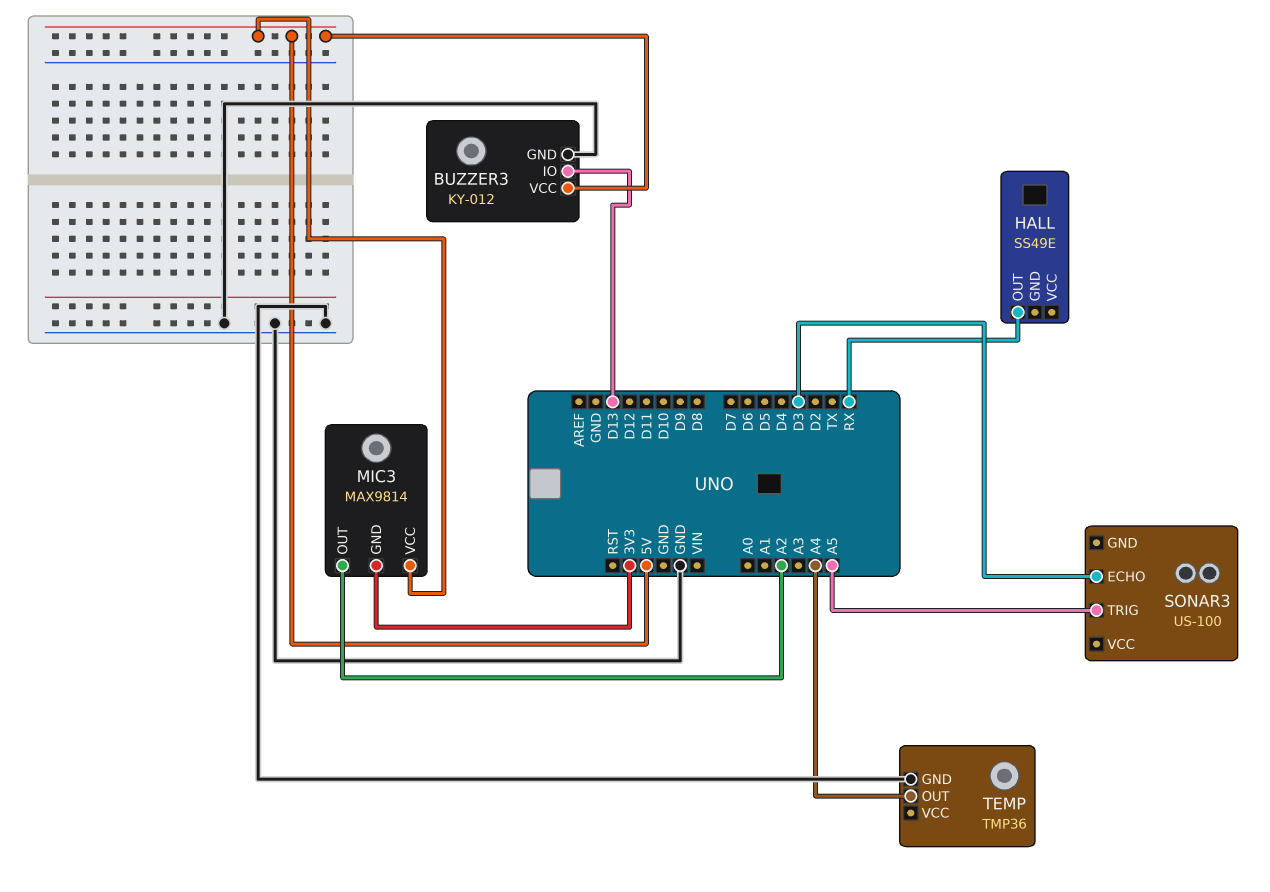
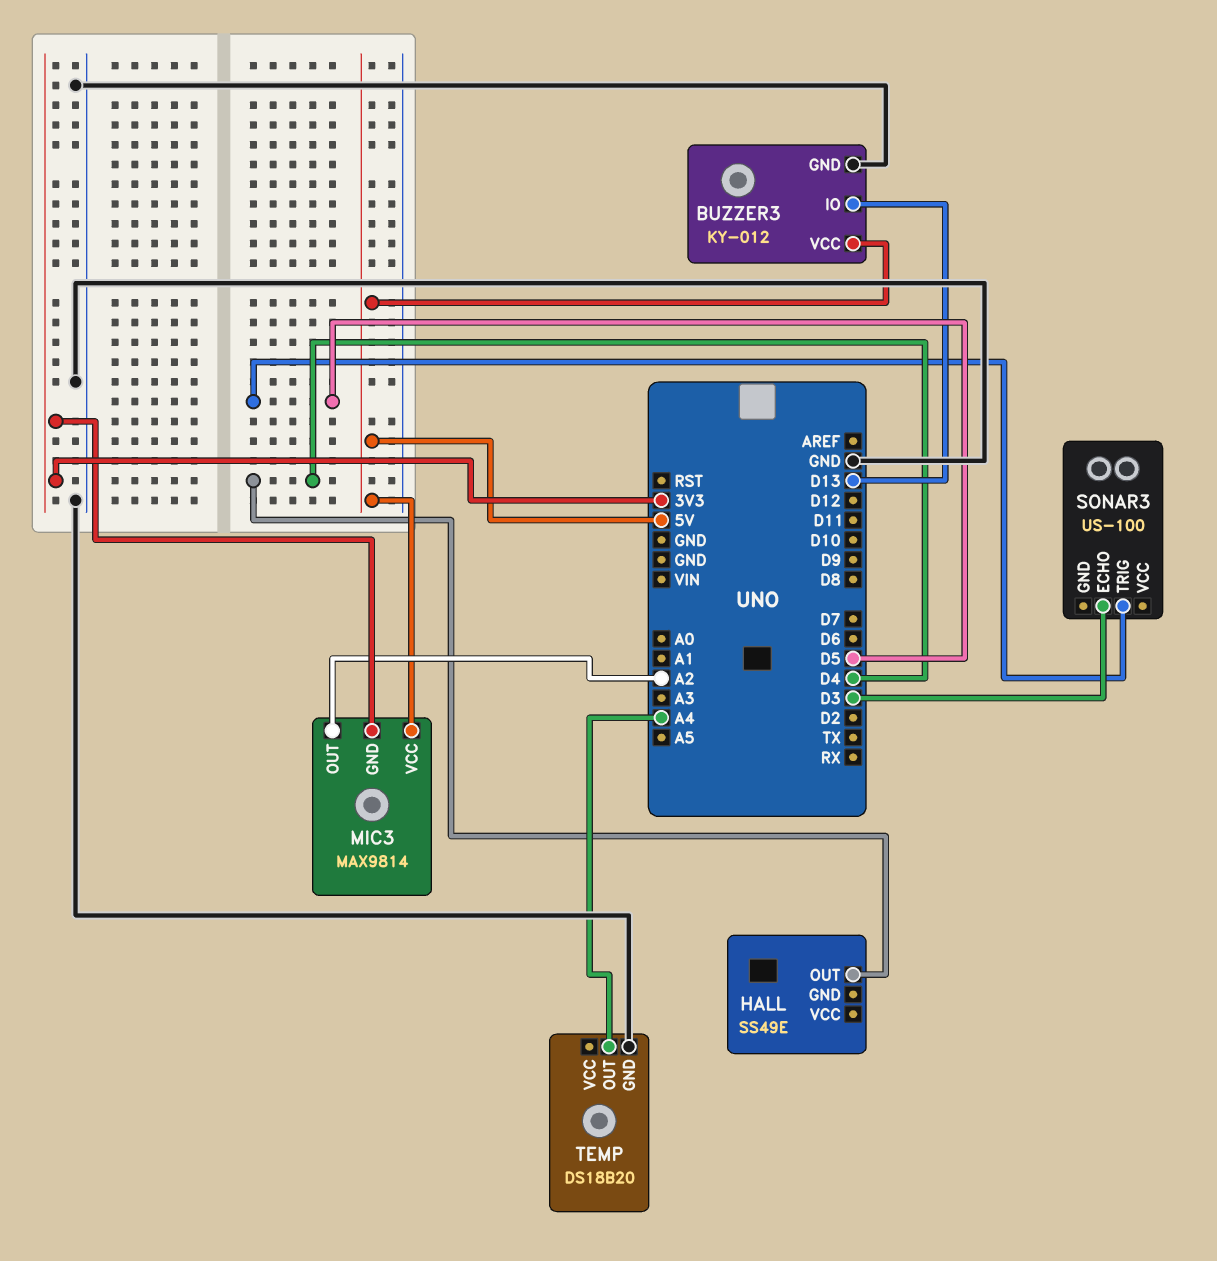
HALL pin OUT: RX -> D4
SONAR3 pin TRIG: A5 -> D5
TEMP: TMP36 -> DS18B20

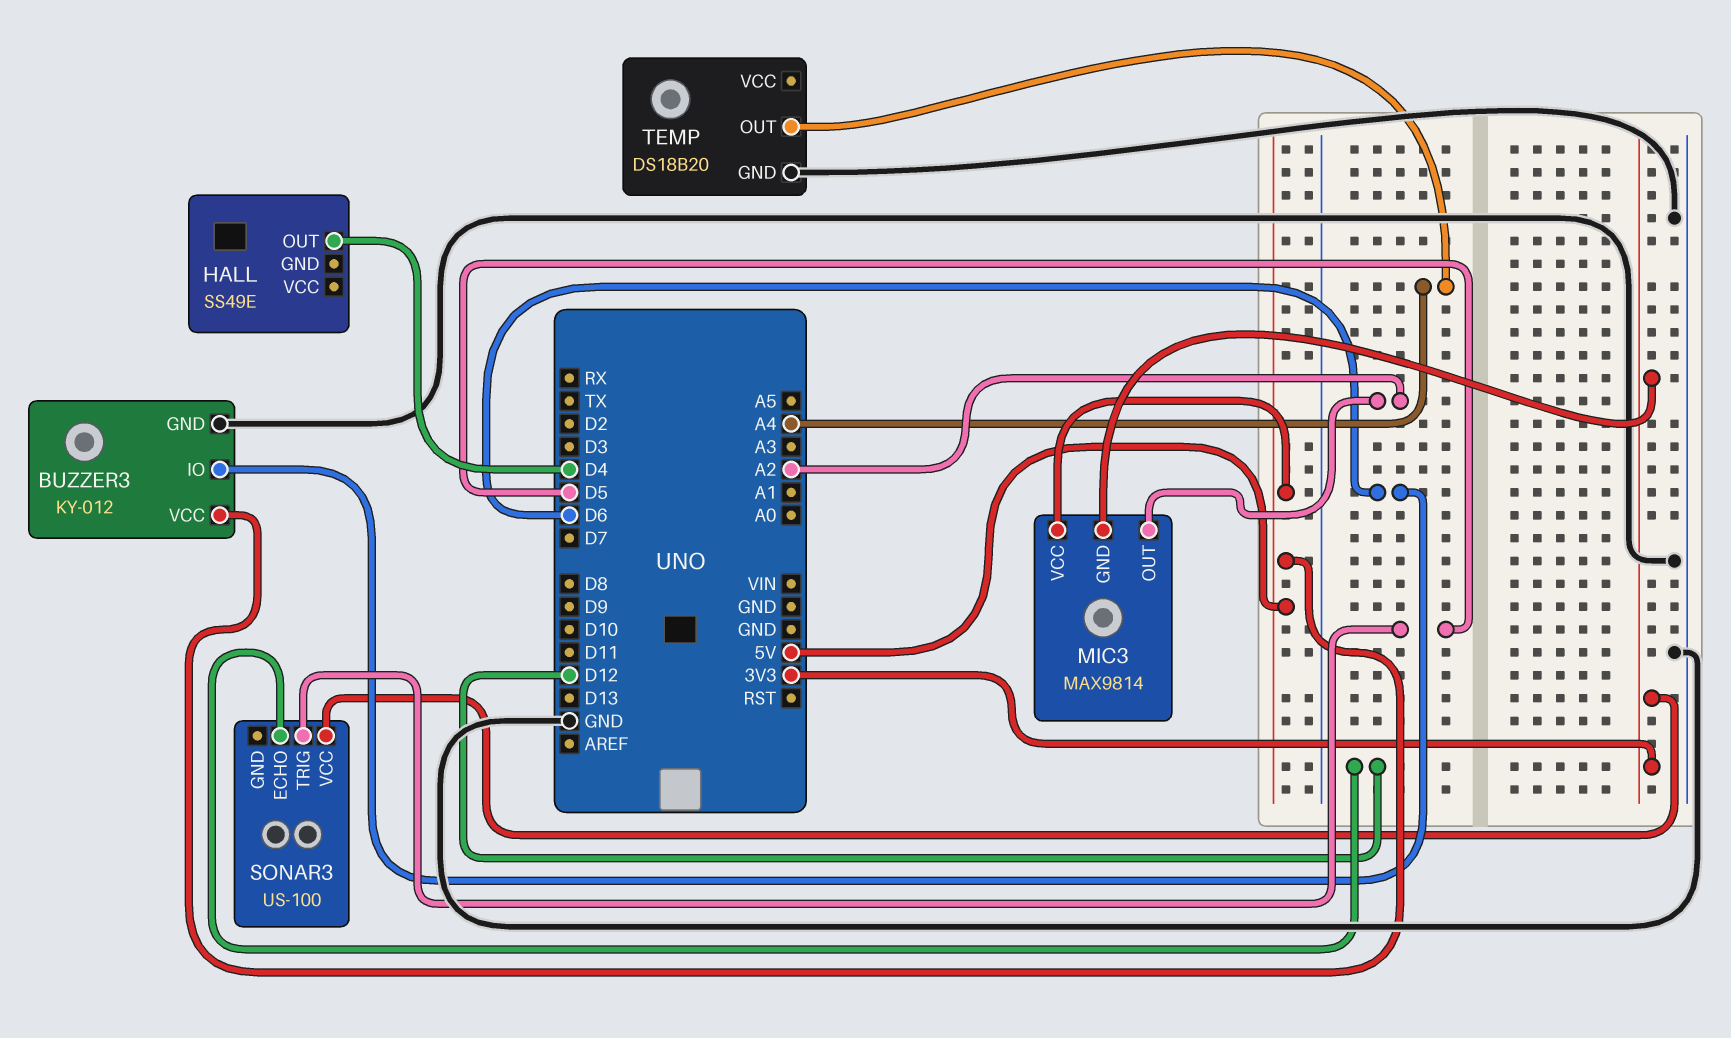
BUZZER3 pin IO: D13 -> D6
SONAR3 pin ECHO: D3 -> D12
SONAR3 pin VCC: none -> 3V3

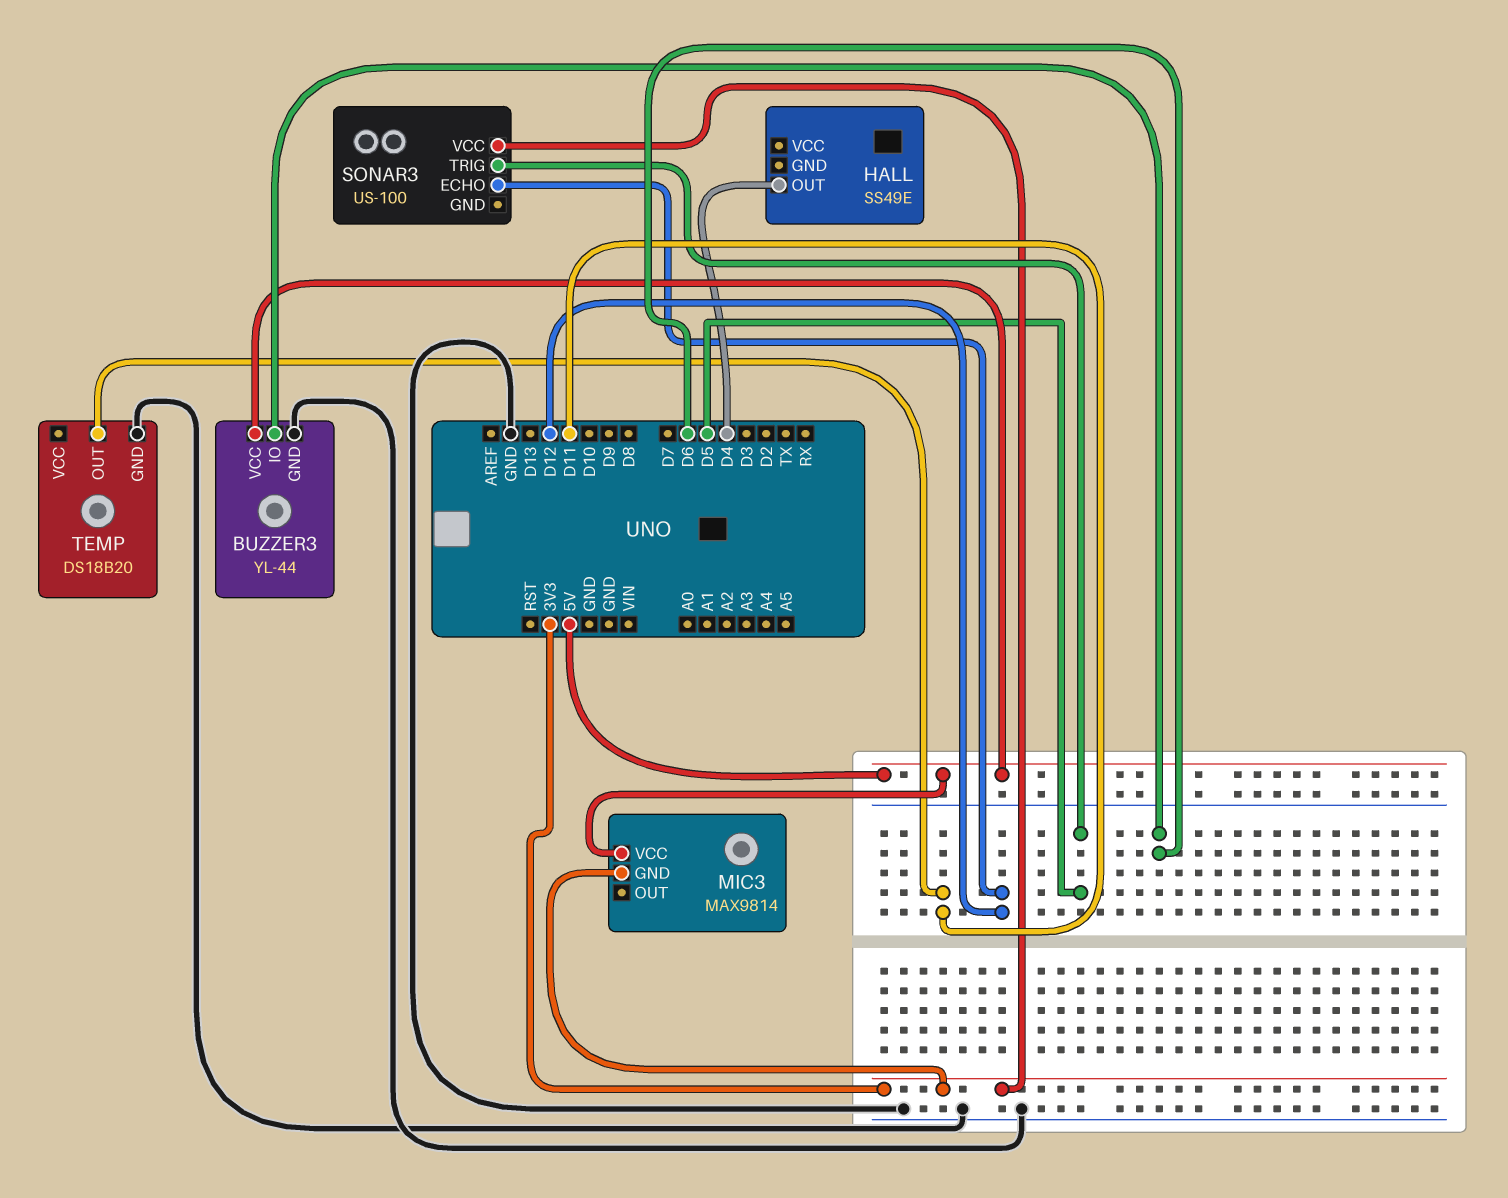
BUZZER3: KY-012 -> YL-44
MIC3 pin OUT: A2 -> none
TEMP pin OUT: A4 -> D11

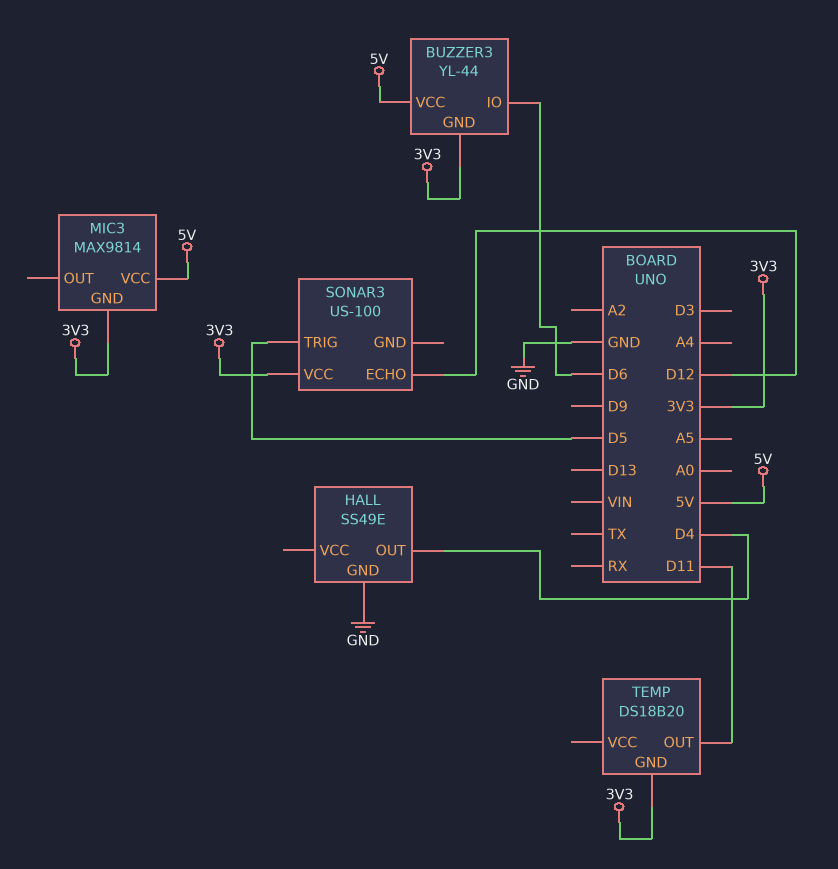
BUZZER3 pin GND: GND -> 3V3
HALL pin GND: none -> GND
TEMP pin GND: GND -> 3V3

